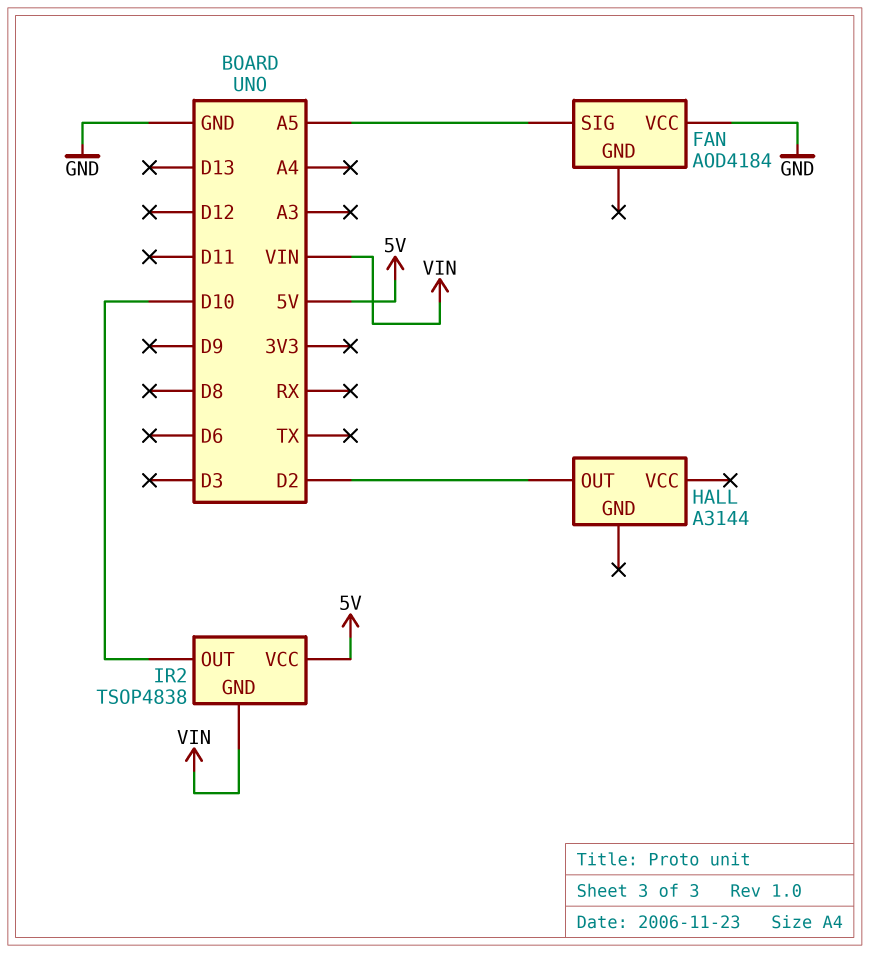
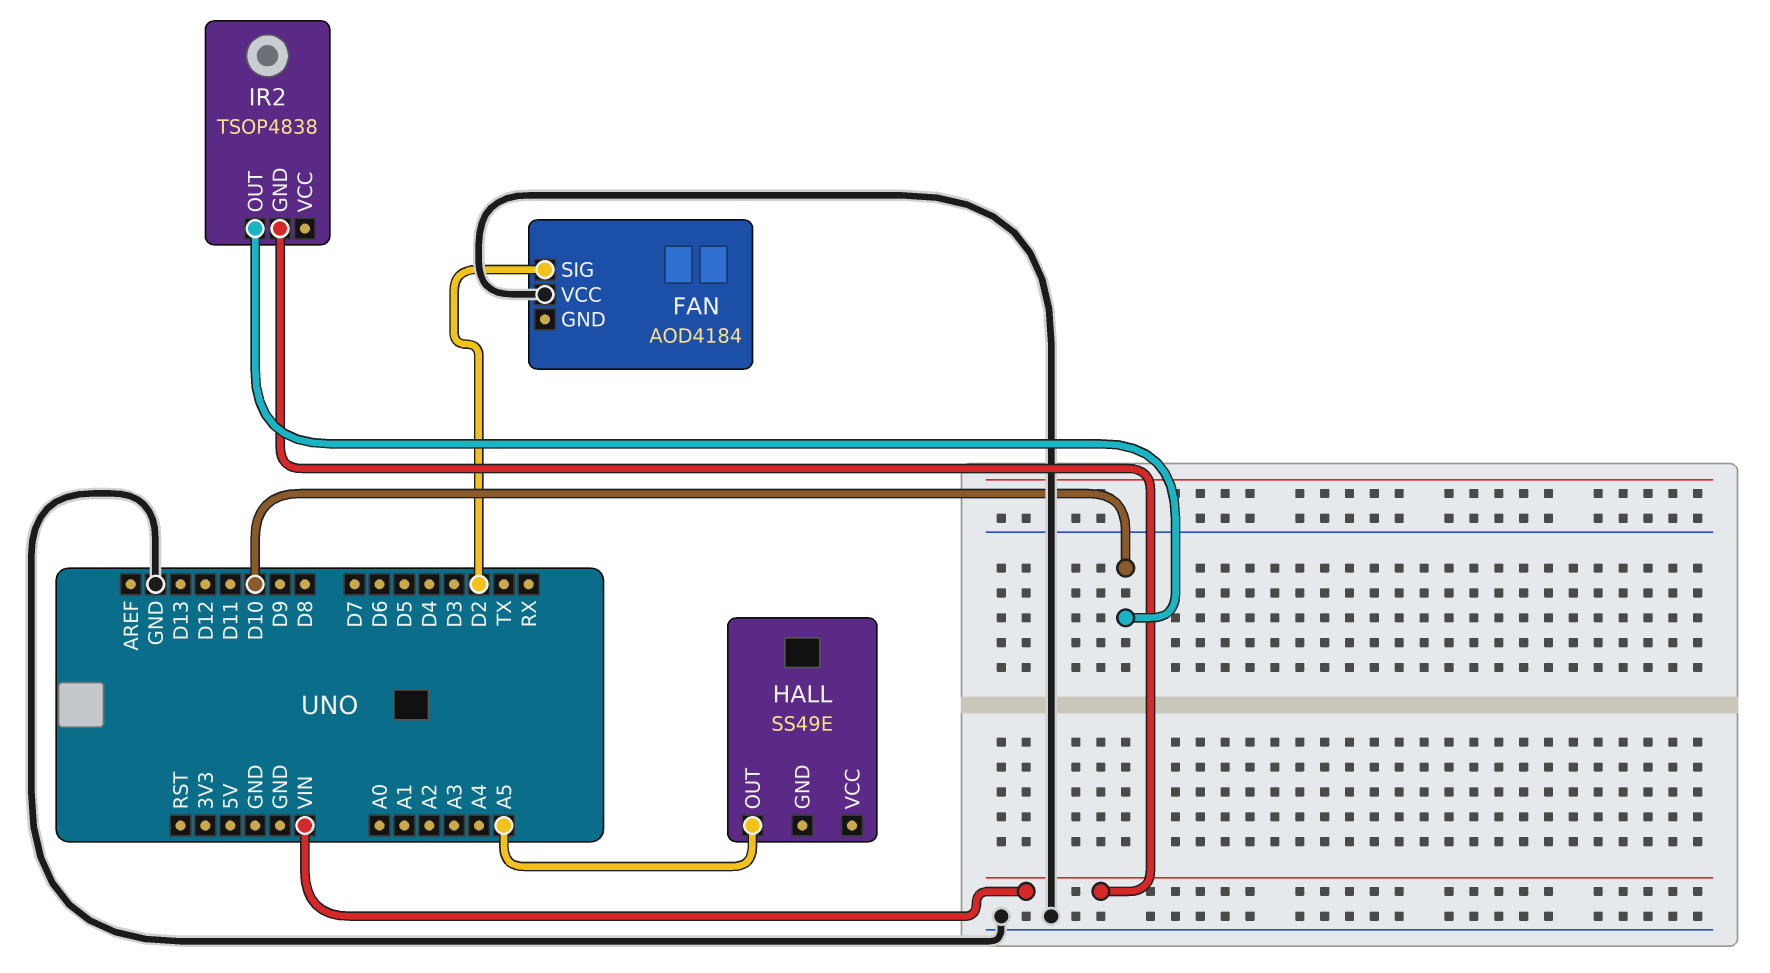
FAN pin SIG: A5 -> D2
HALL: A3144 -> SS49E
HALL pin OUT: D2 -> A5
IR2 pin VCC: 5V -> none

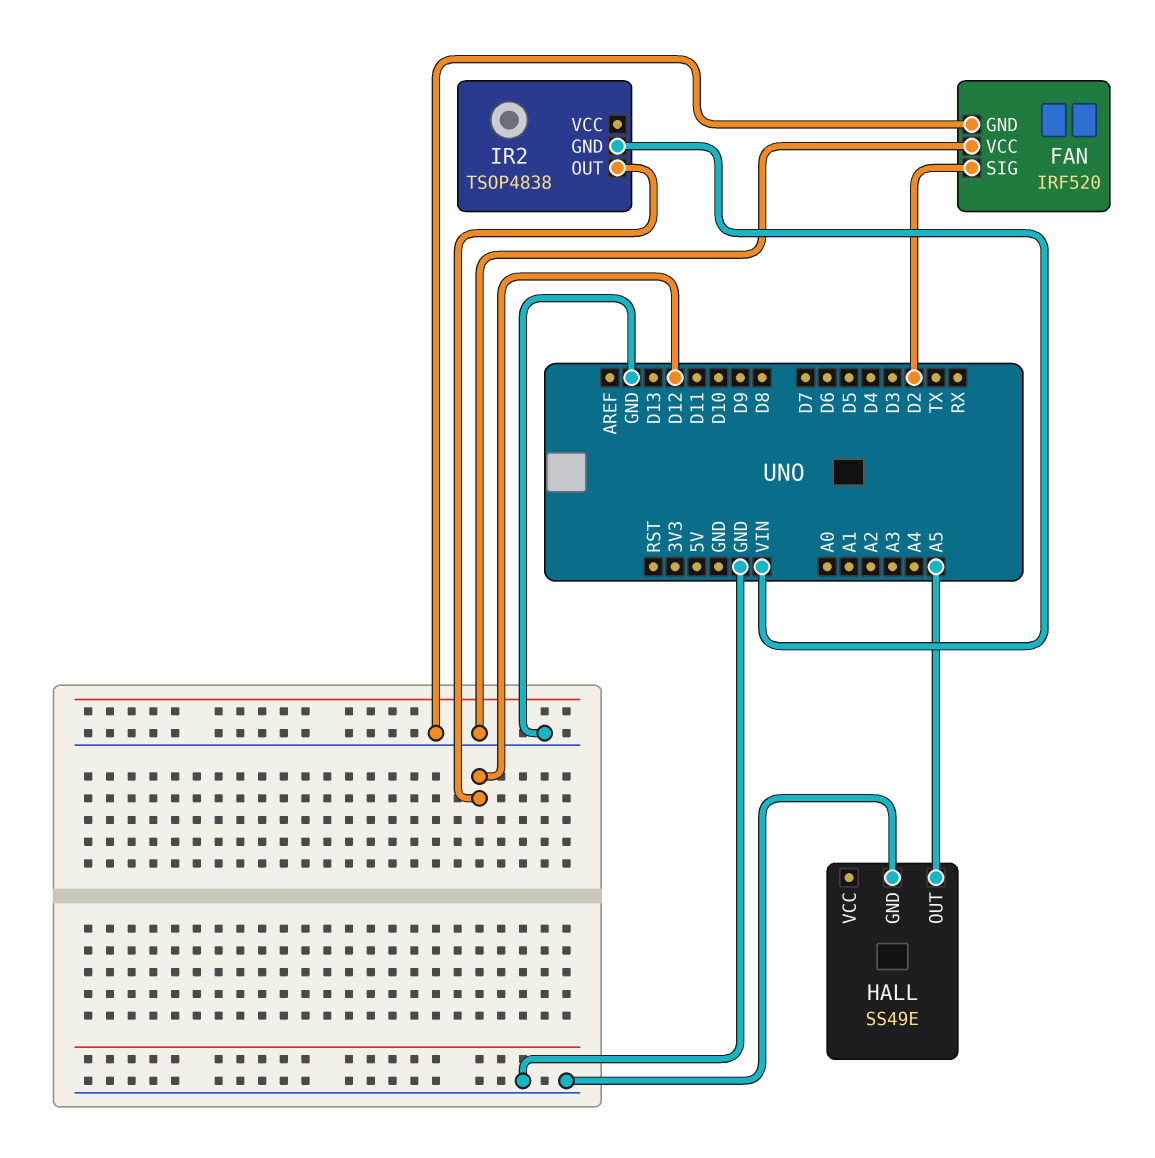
FAN: AOD4184 -> IRF520
FAN pin GND: none -> GND
HALL pin GND: none -> GND
IR2 pin OUT: D10 -> D12

